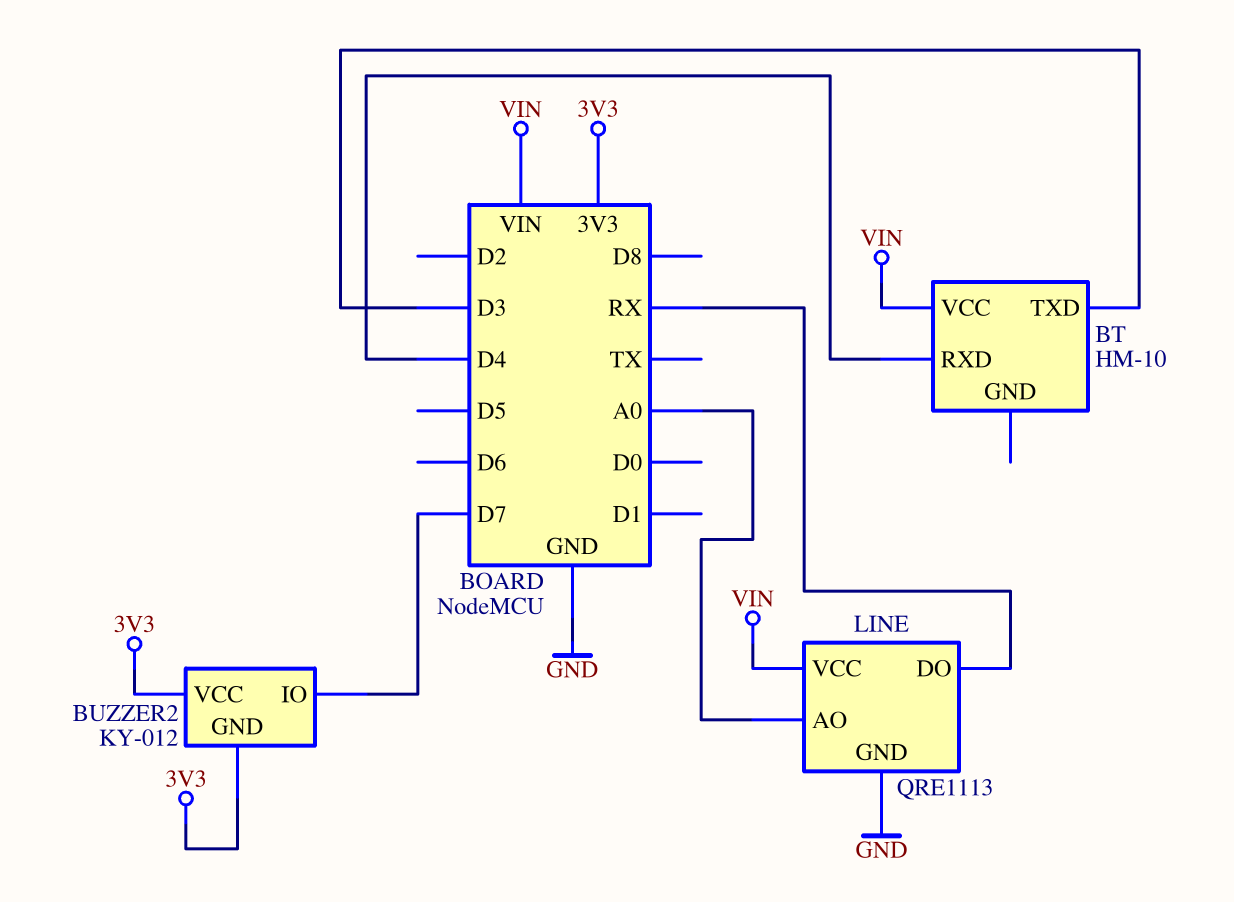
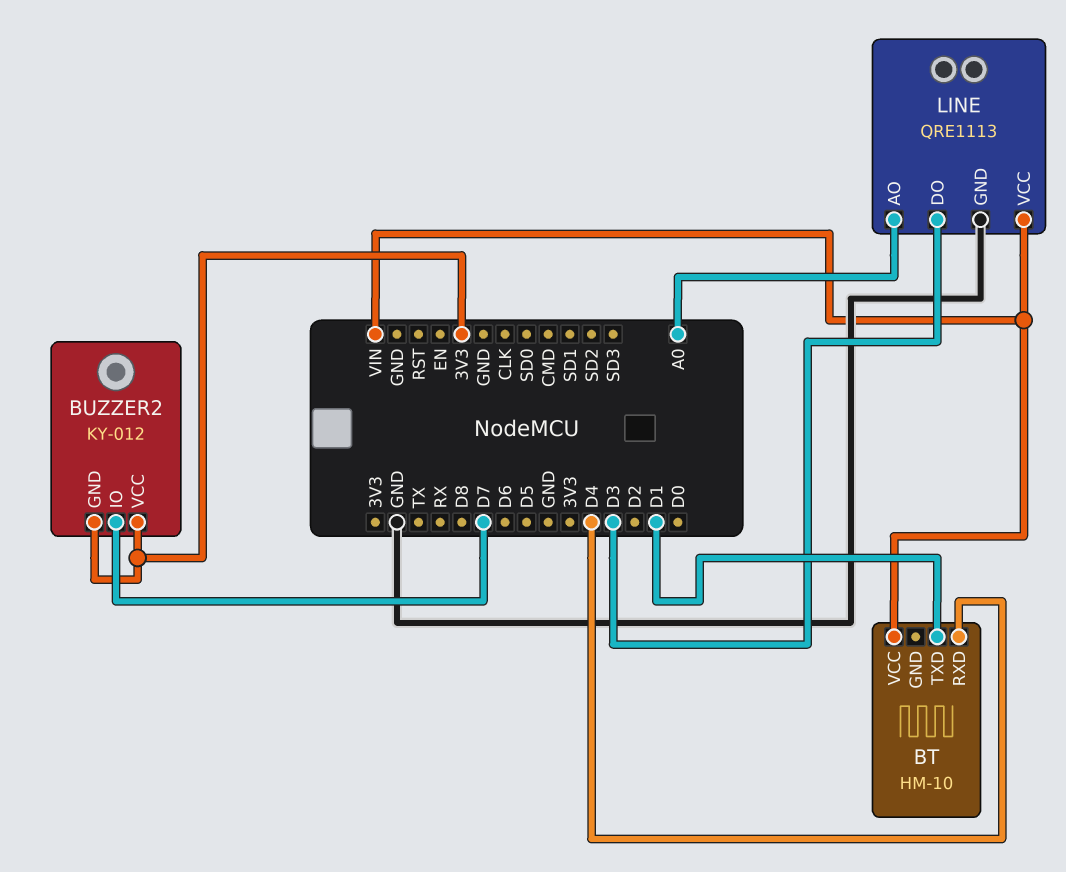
BT pin TXD: D3 -> D1
LINE pin DO: RX -> D3

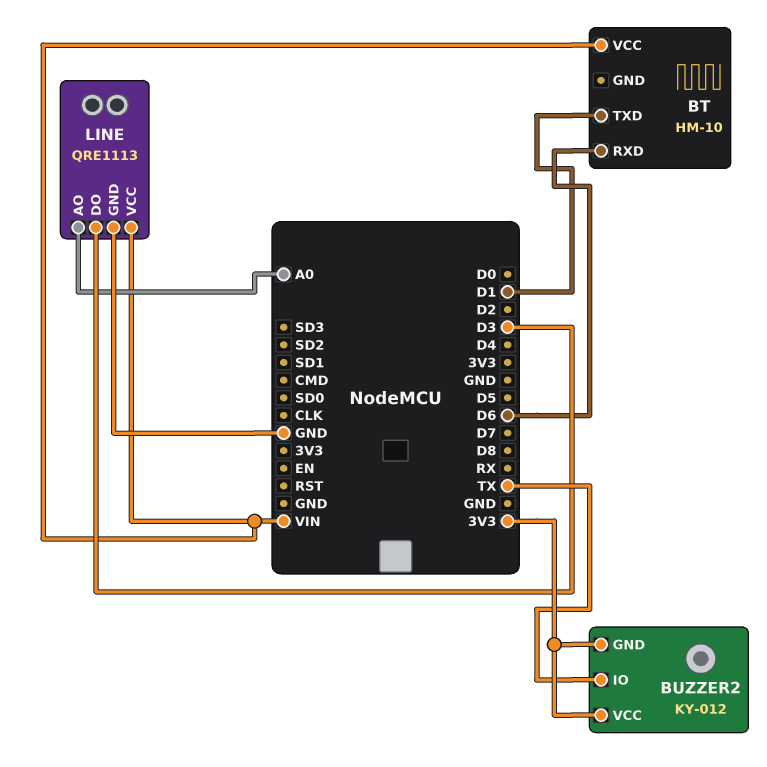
BT pin RXD: D4 -> D6
BUZZER2 pin IO: D7 -> TX

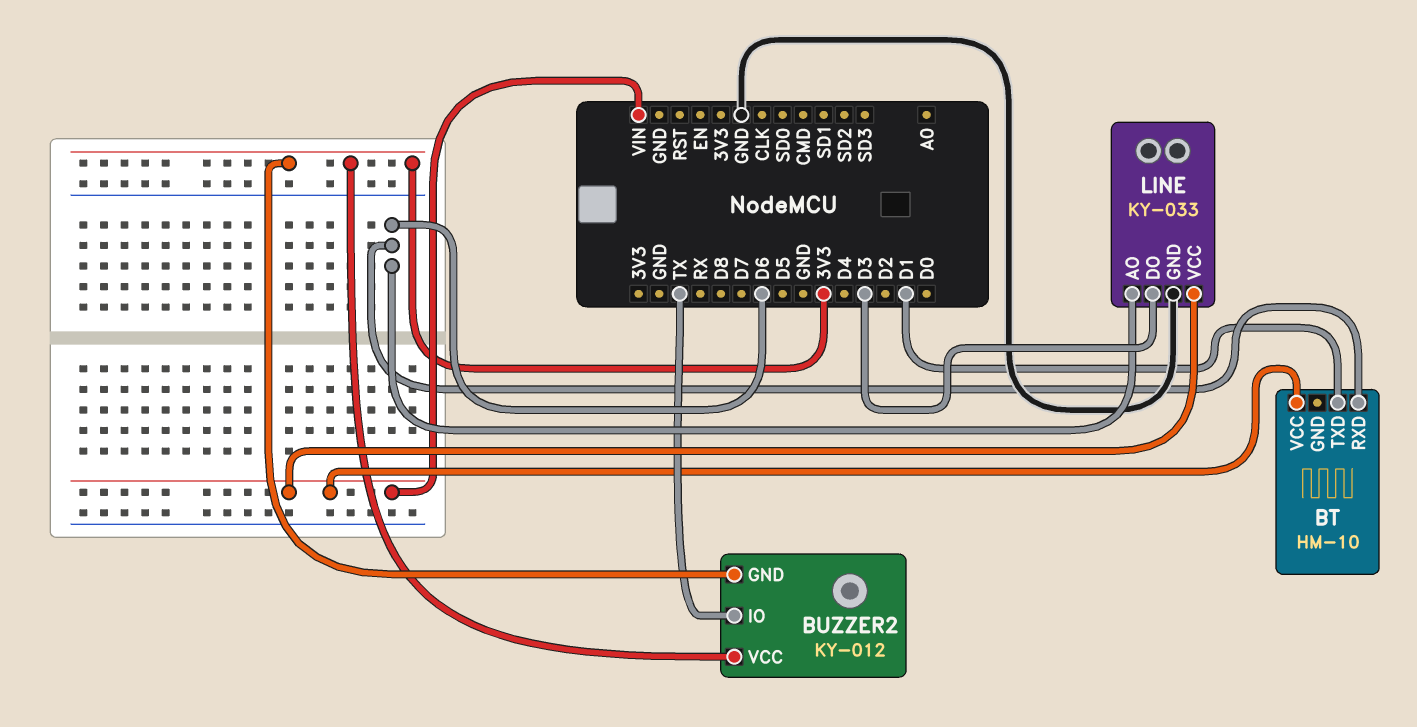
LINE: QRE1113 -> KY-033
LINE pin AO: A0 -> D6

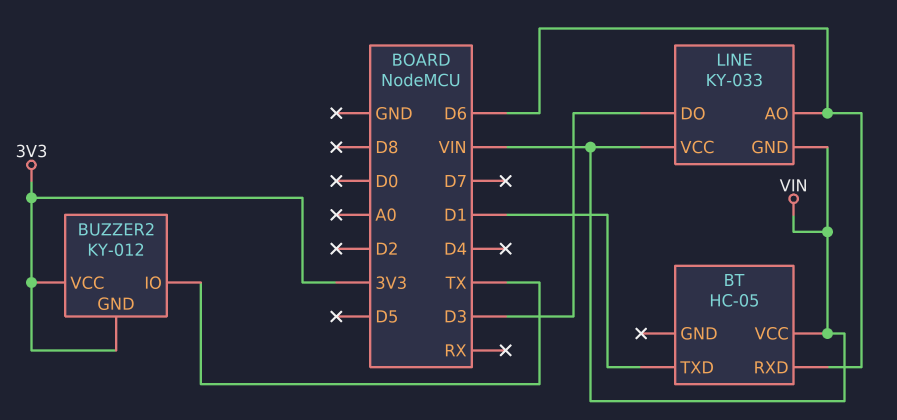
BT: HM-10 -> HC-05
LINE pin GND: GND -> VIN

